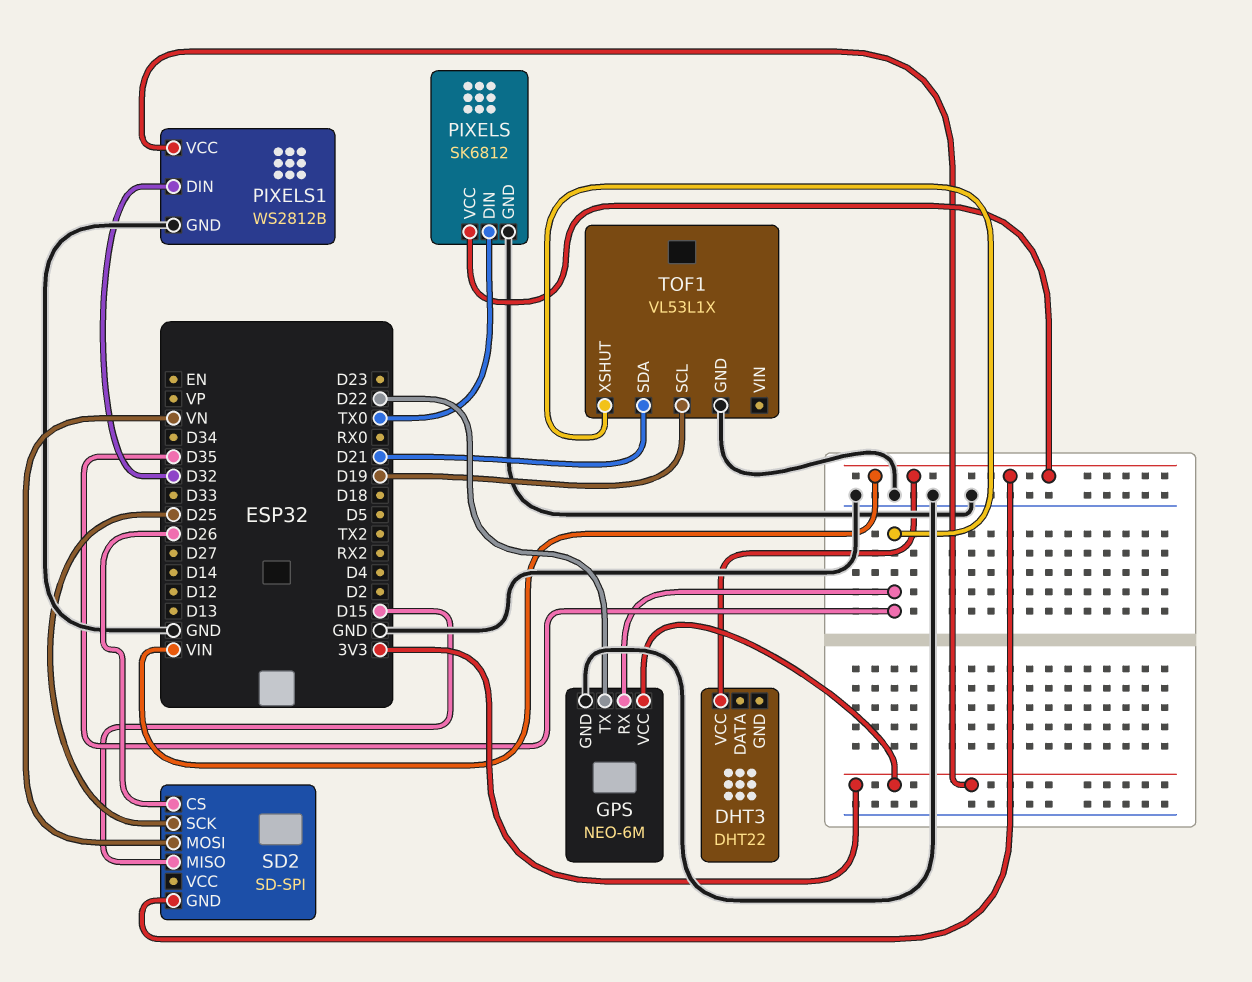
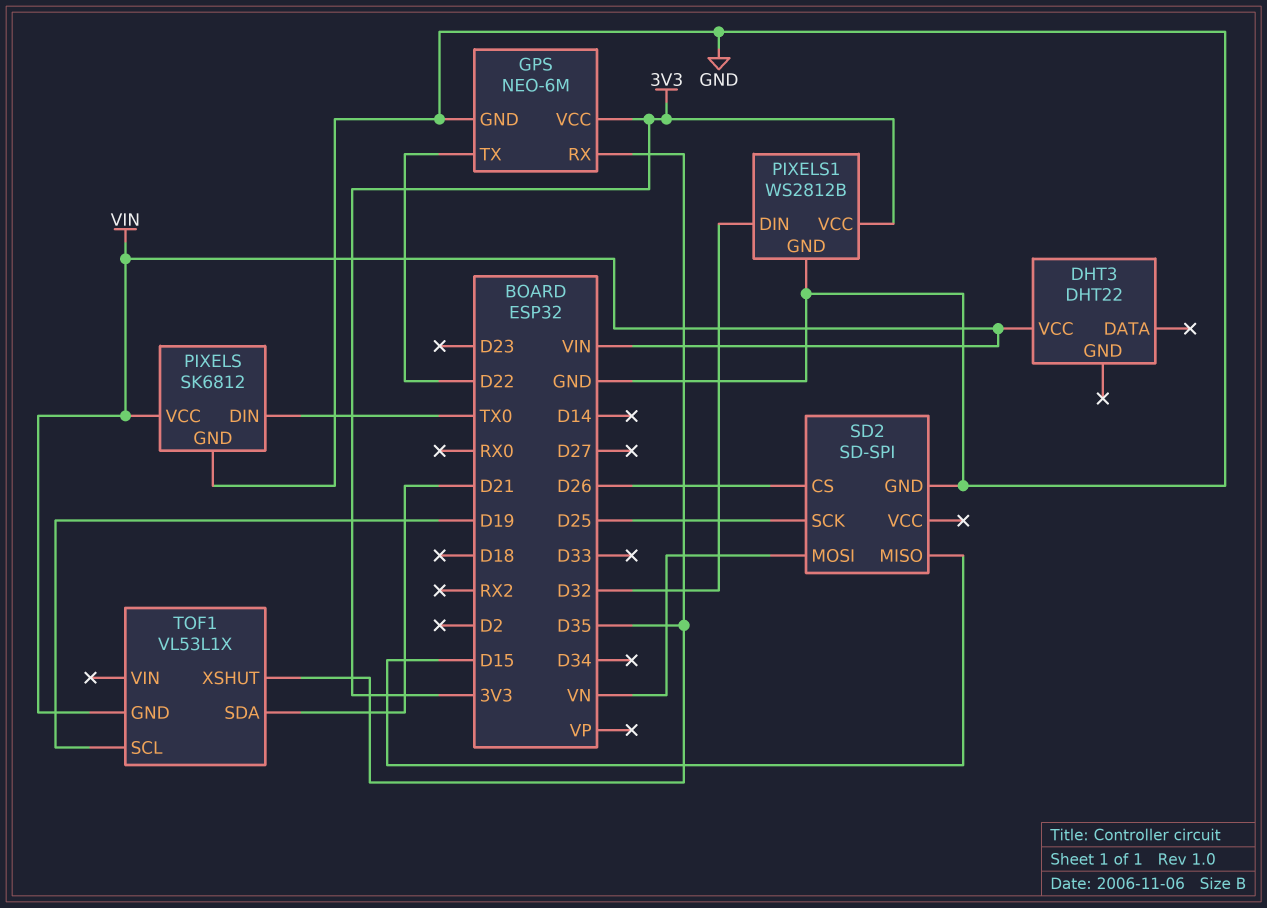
SD2 pin GND: VIN -> GND
TOF1 pin GND: GND -> VIN

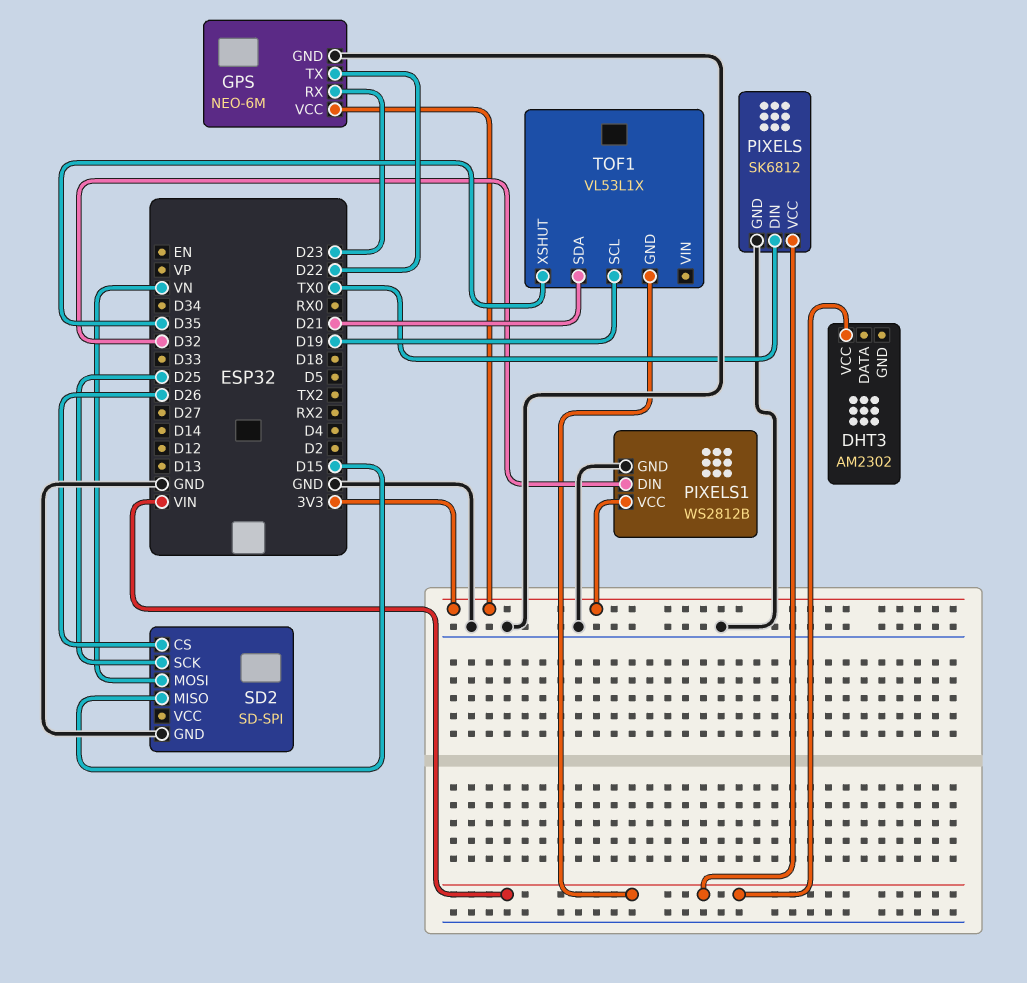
DHT3: DHT22 -> AM2302
GPS pin RX: D35 -> D23

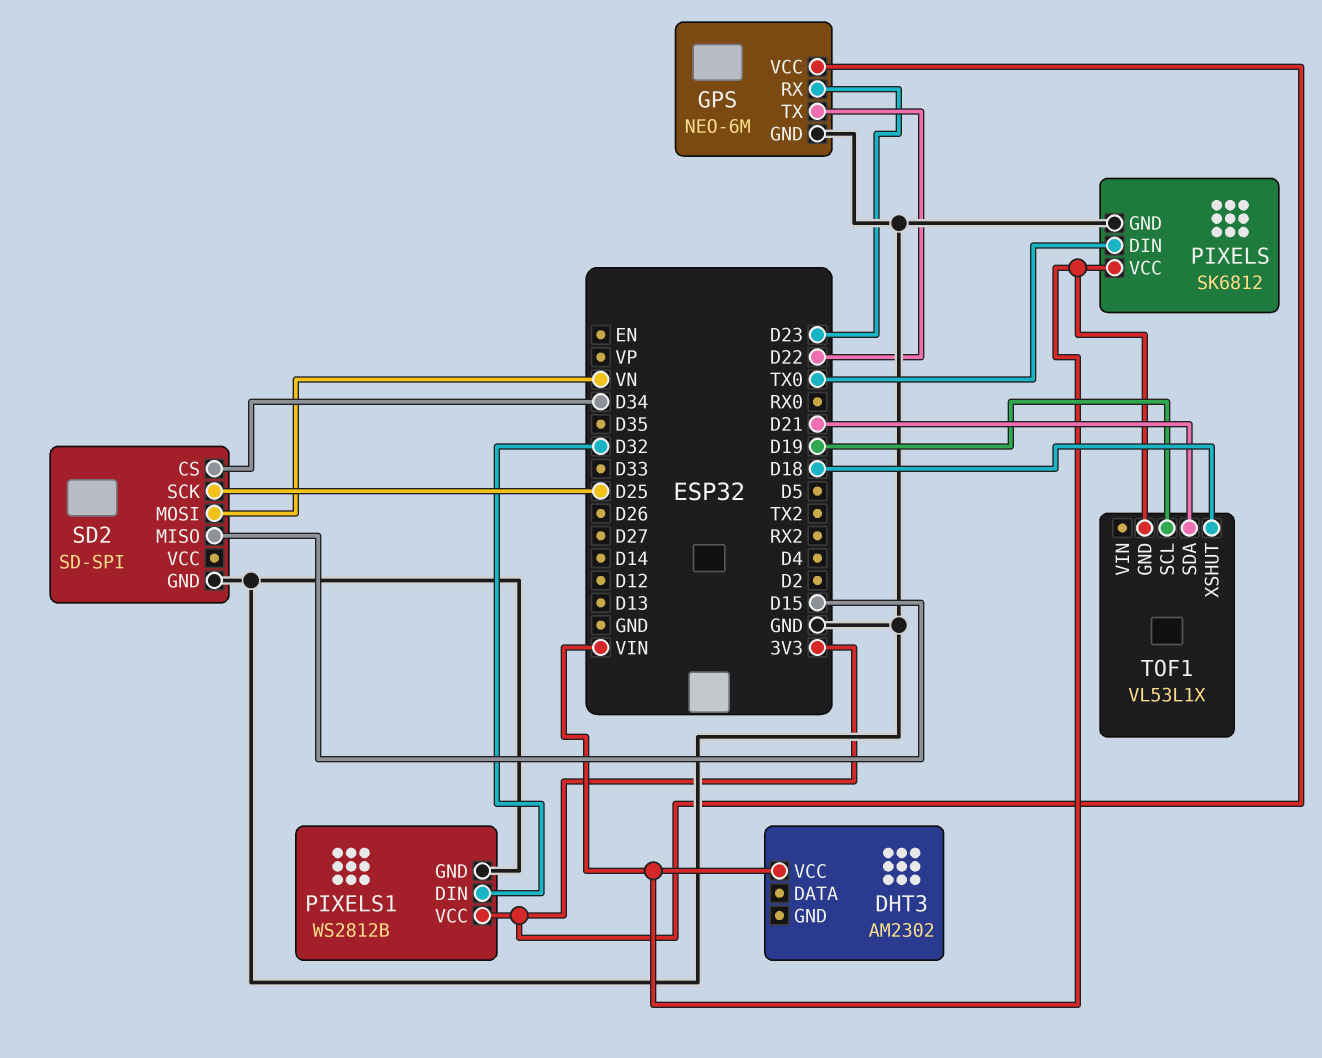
SD2 pin CS: D26 -> D34
TOF1 pin XSHUT: D35 -> D18

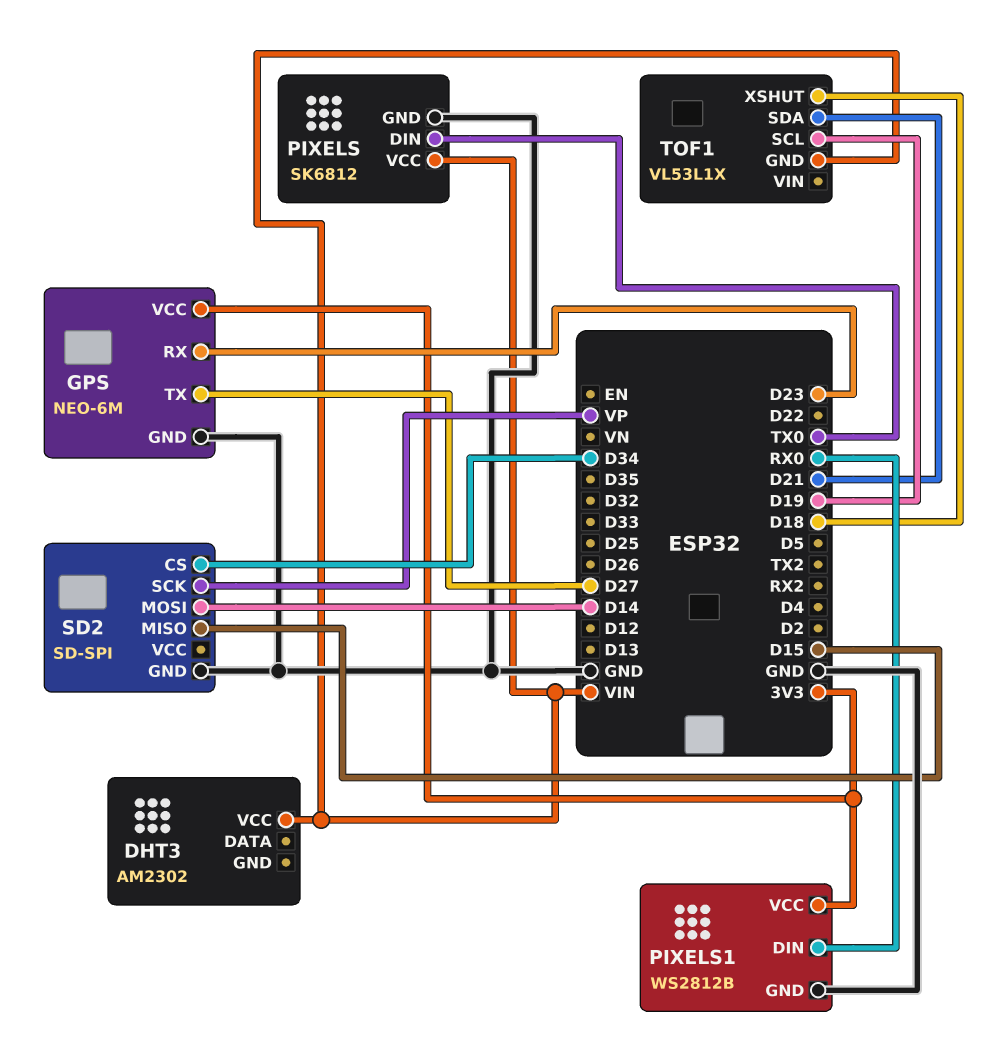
GPS pin TX: D22 -> D27
PIXELS1 pin DIN: D32 -> RX0
SD2 pin MOSI: VN -> D14
SD2 pin SCK: D25 -> VP

